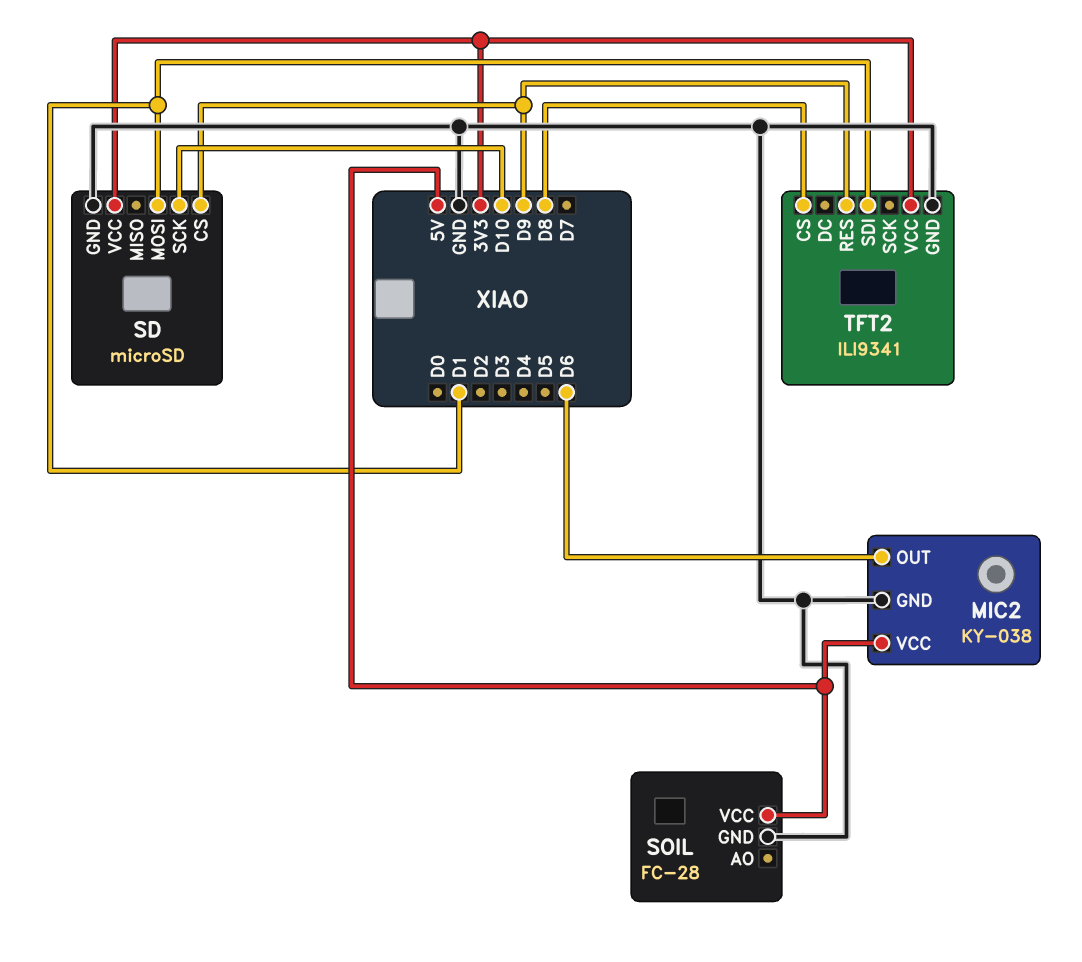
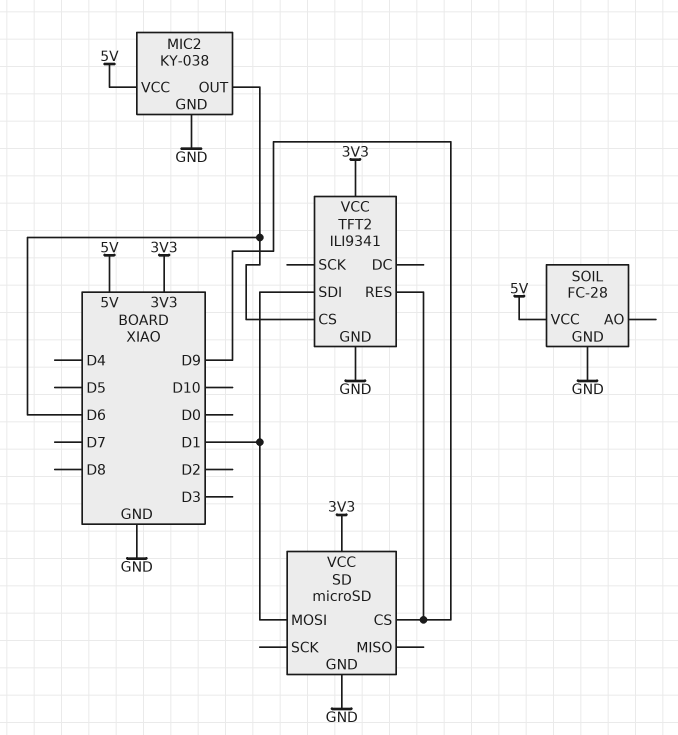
SD pin SCK: D10 -> none
TFT2 pin CS: D8 -> D6

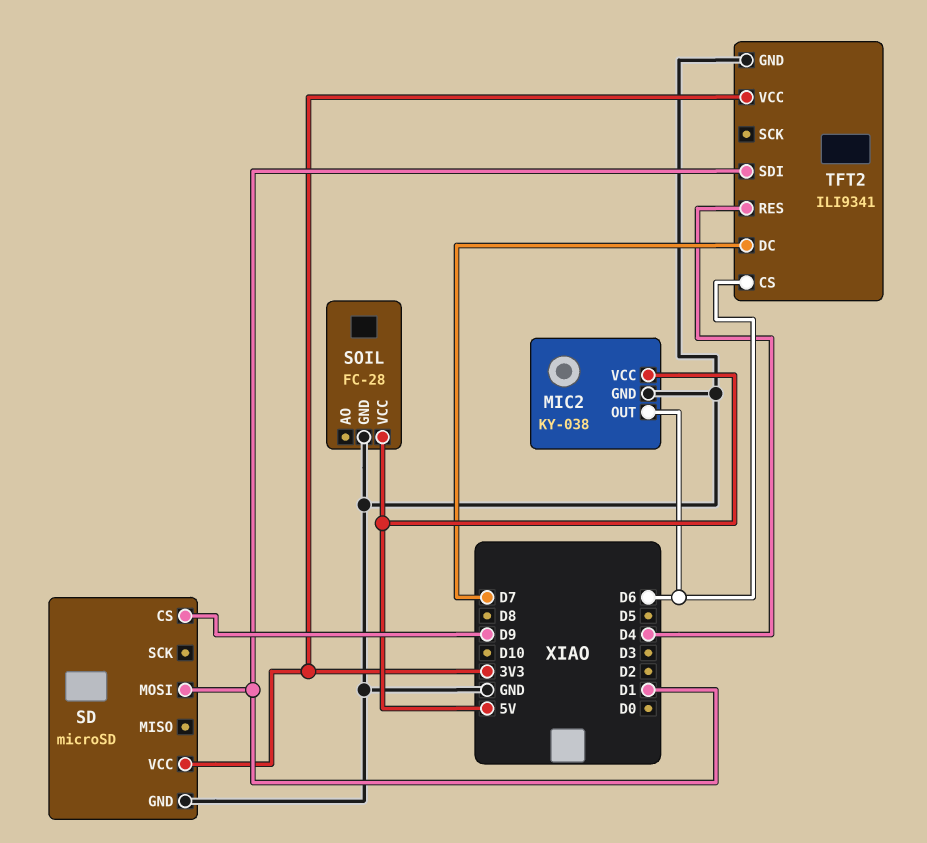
TFT2 pin DC: none -> D7
TFT2 pin RES: D9 -> D4

